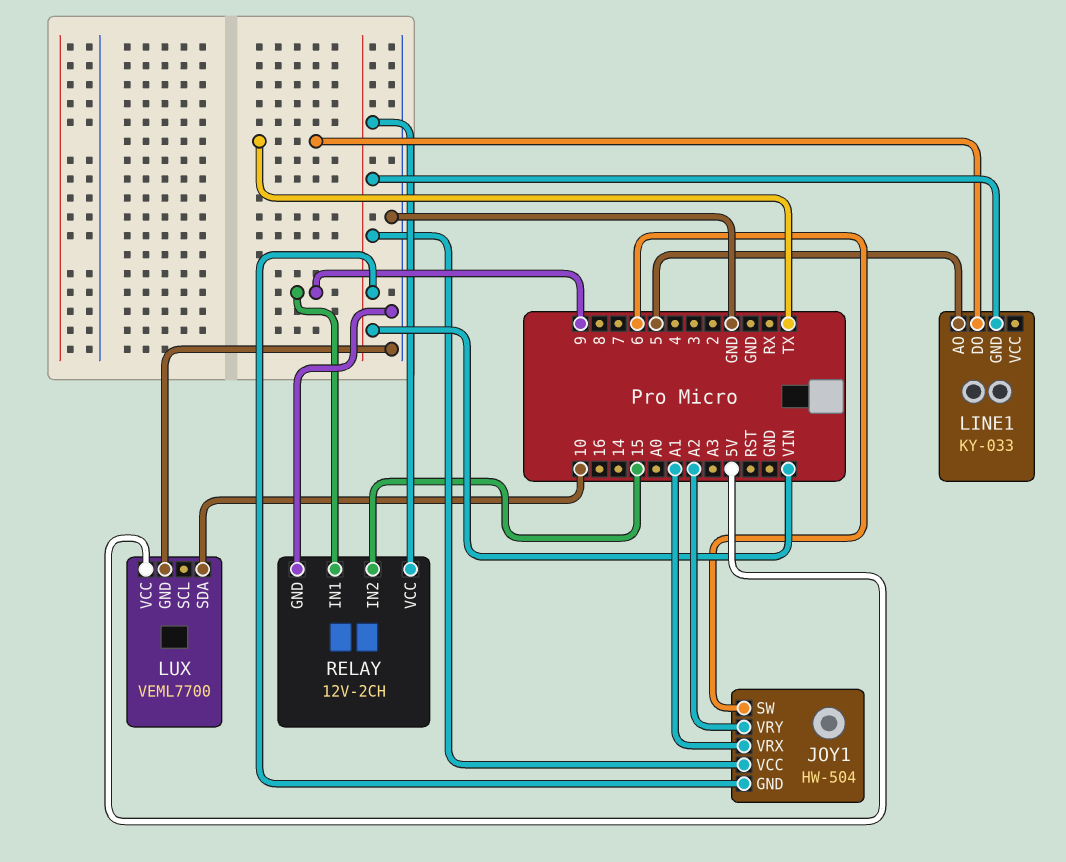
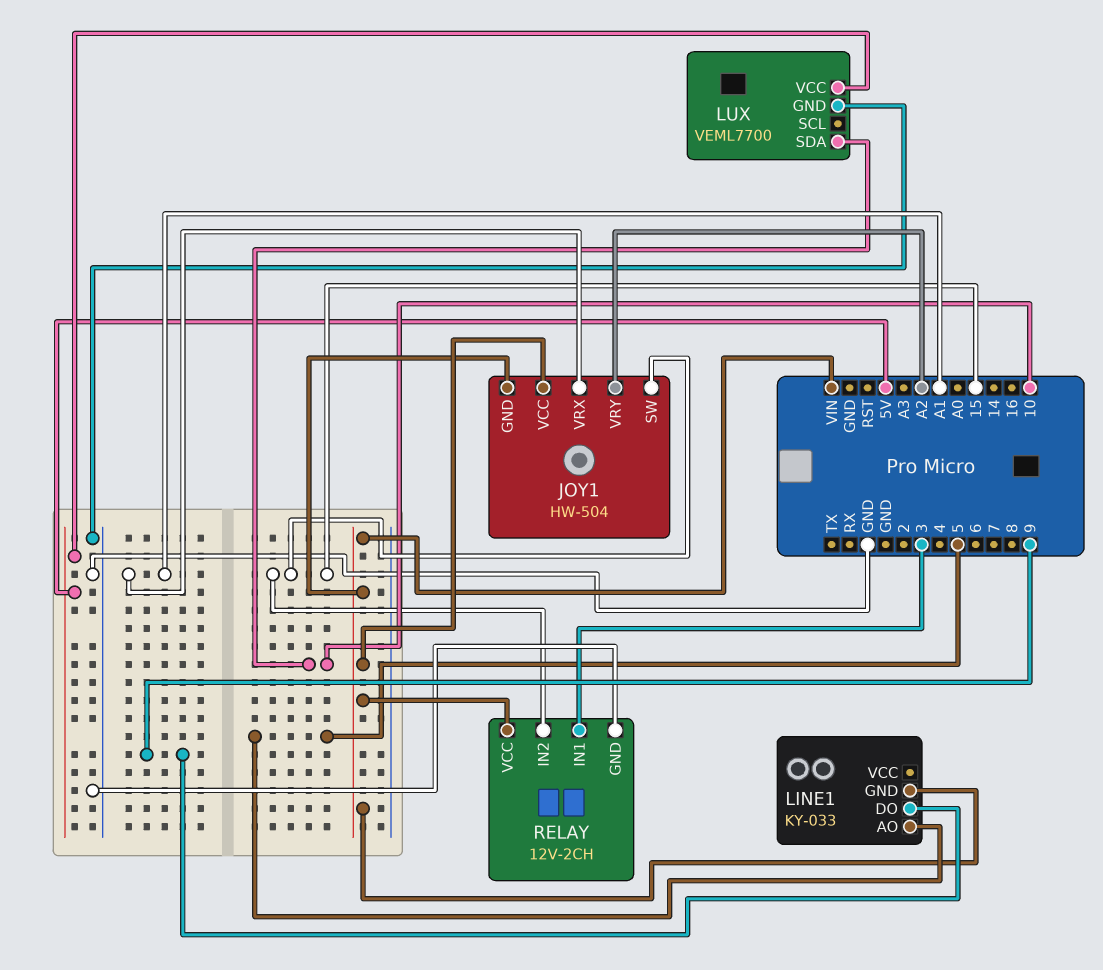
JOY1 pin SW: 6 -> 15
LINE1 pin DO: TX -> 9
RELAY pin IN1: 9 -> 3

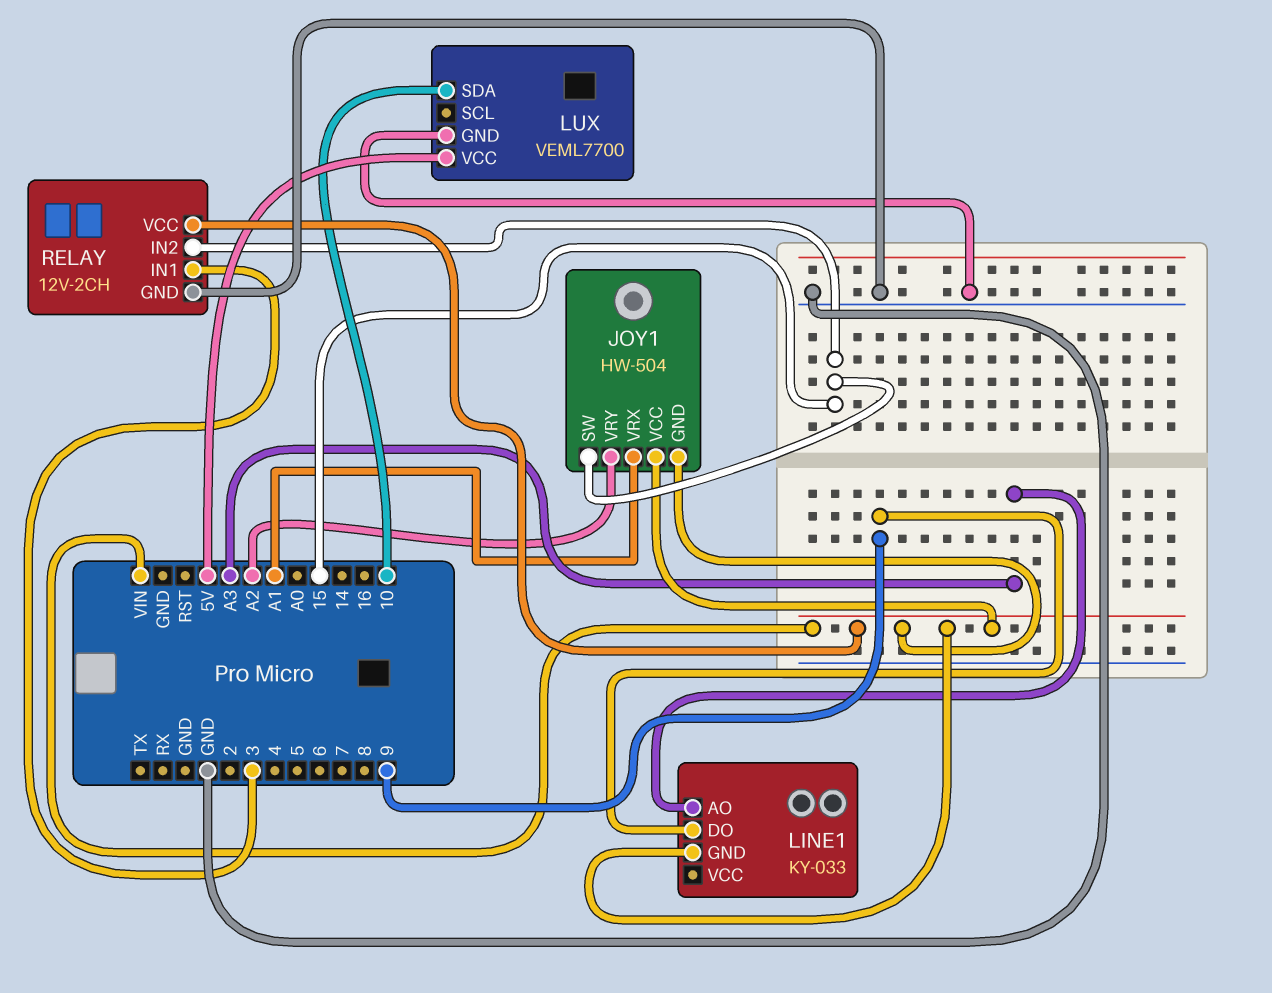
LINE1 pin AO: 5 -> A3

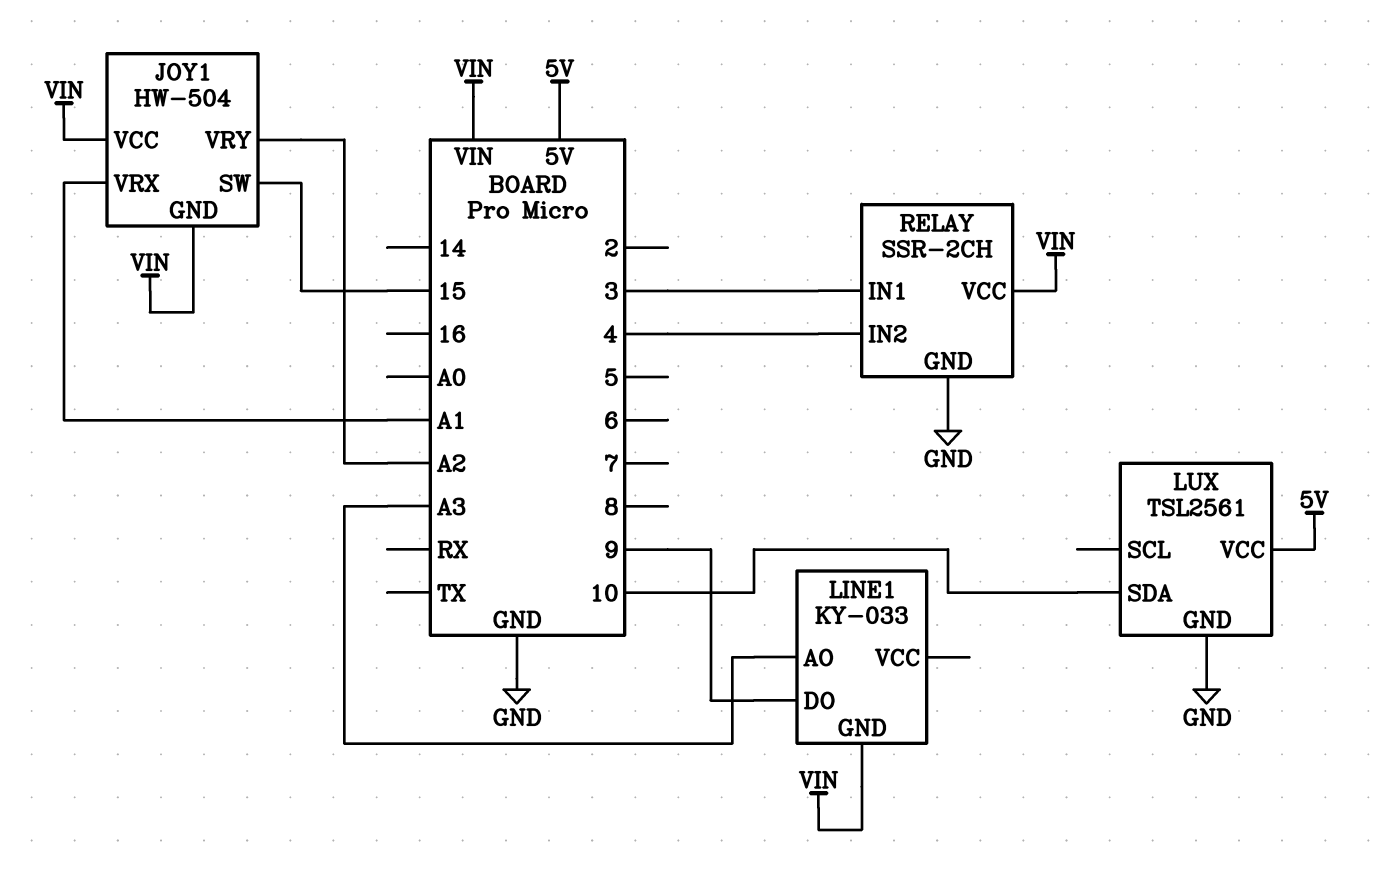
LUX: VEML7700 -> TSL2561
RELAY: 12V-2CH -> SSR-2CH
RELAY pin IN2: 15 -> 4

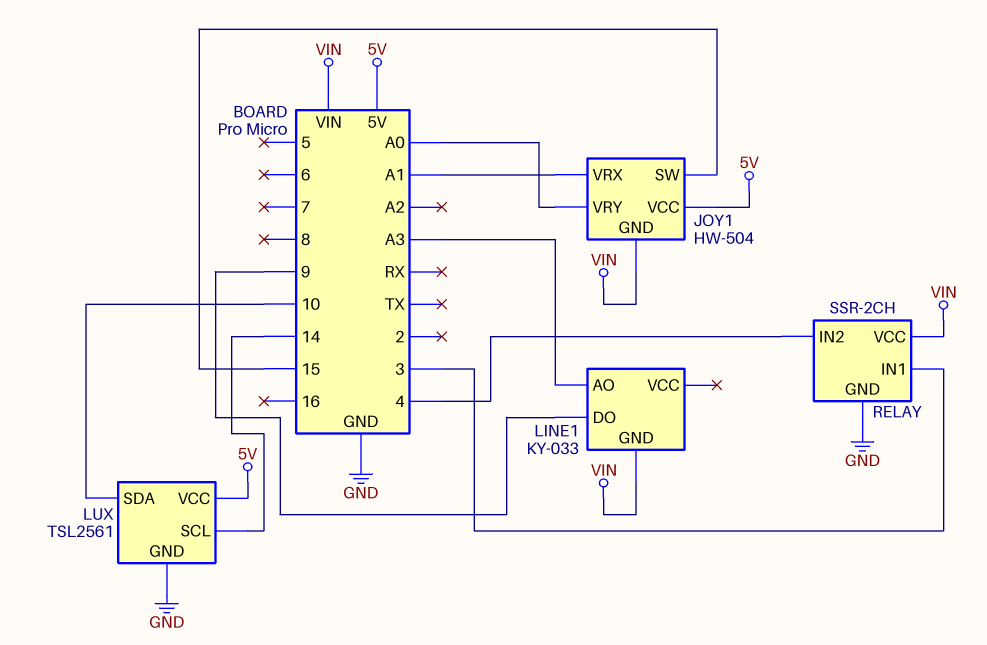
JOY1 pin VCC: VIN -> 5V
JOY1 pin VRY: A2 -> A0
LUX pin SCL: none -> 14

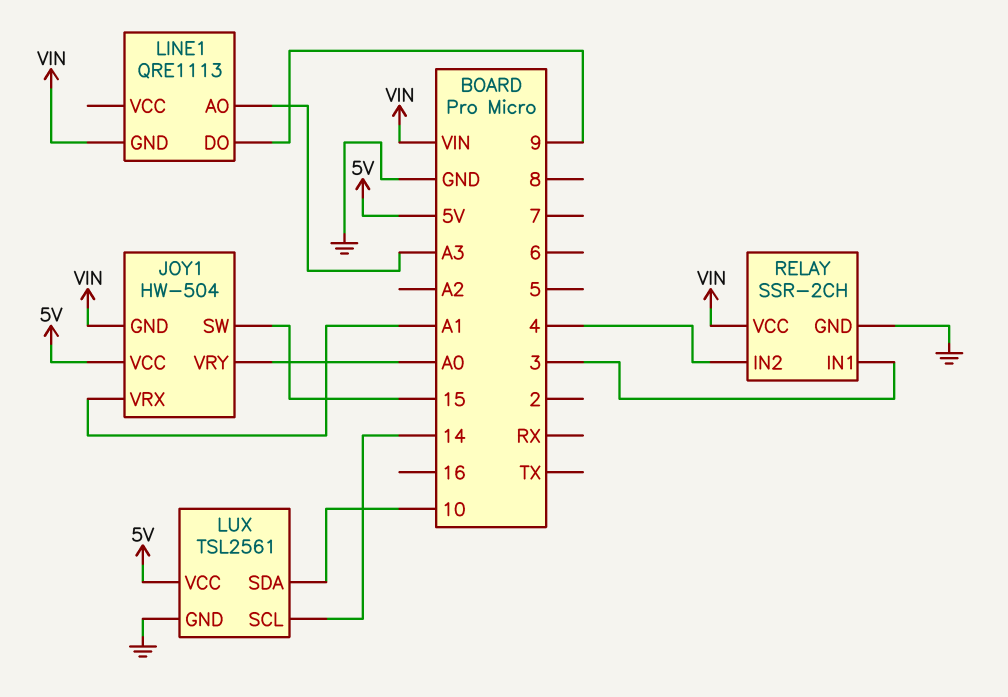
LINE1: KY-033 -> QRE1113

